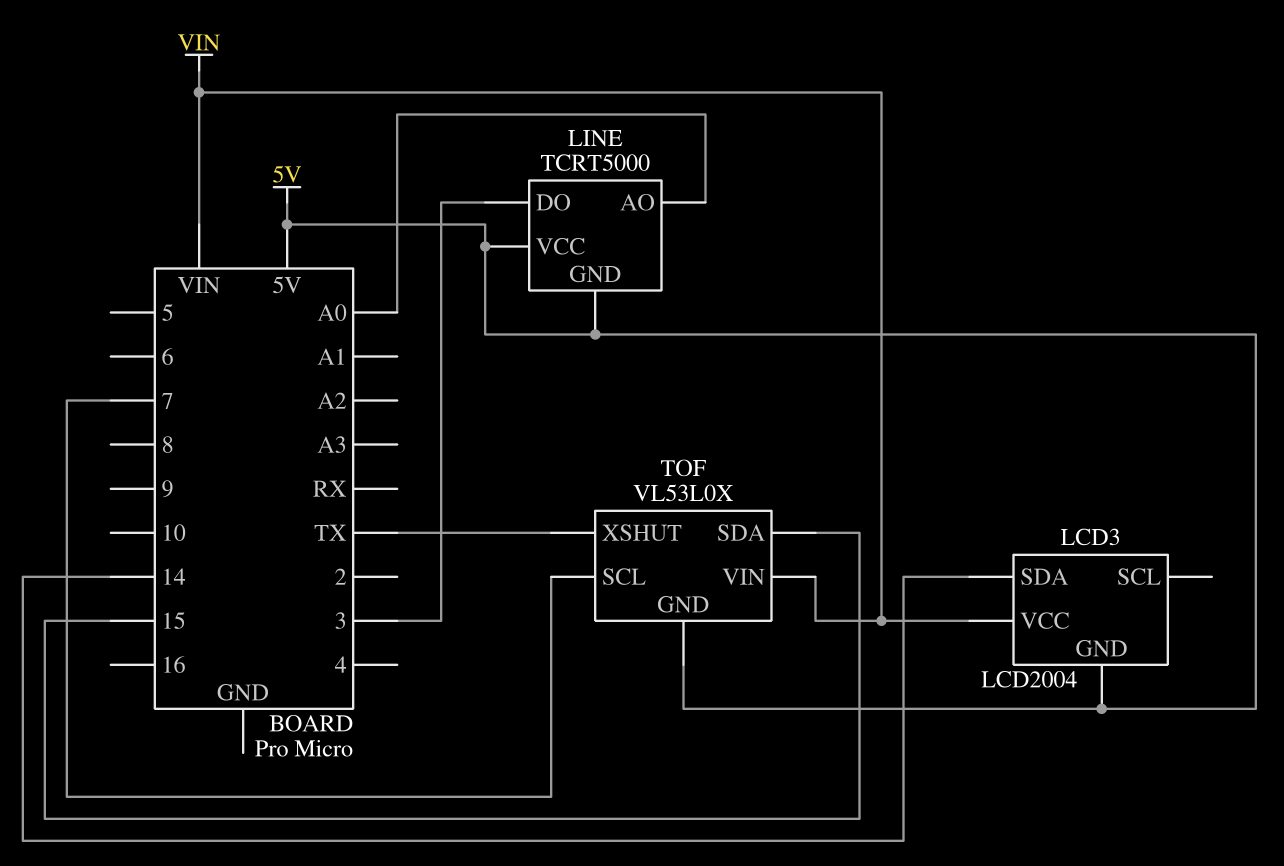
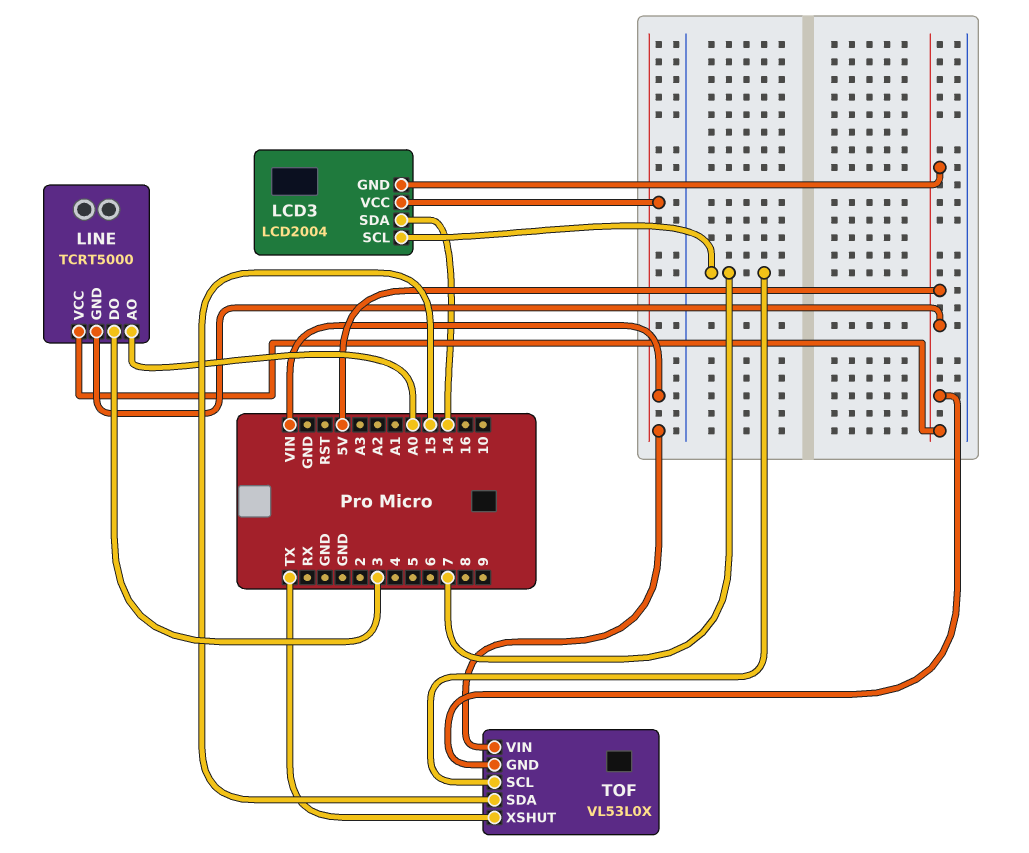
LCD3 pin SCL: none -> 7

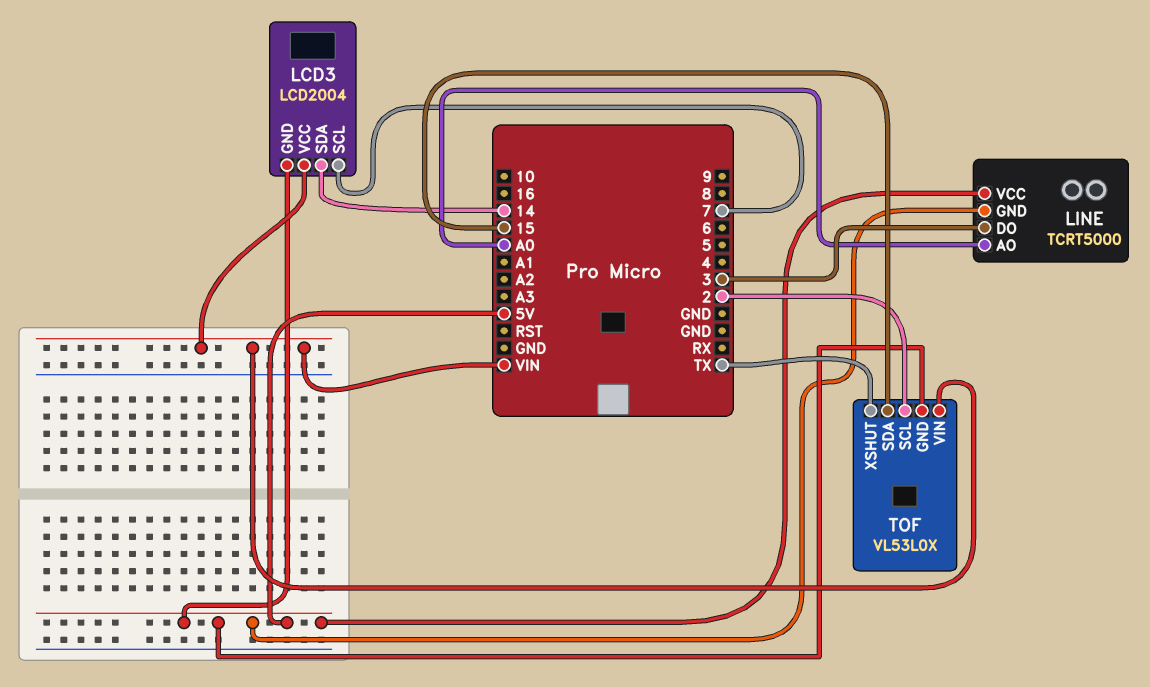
TOF pin SCL: 7 -> 2

